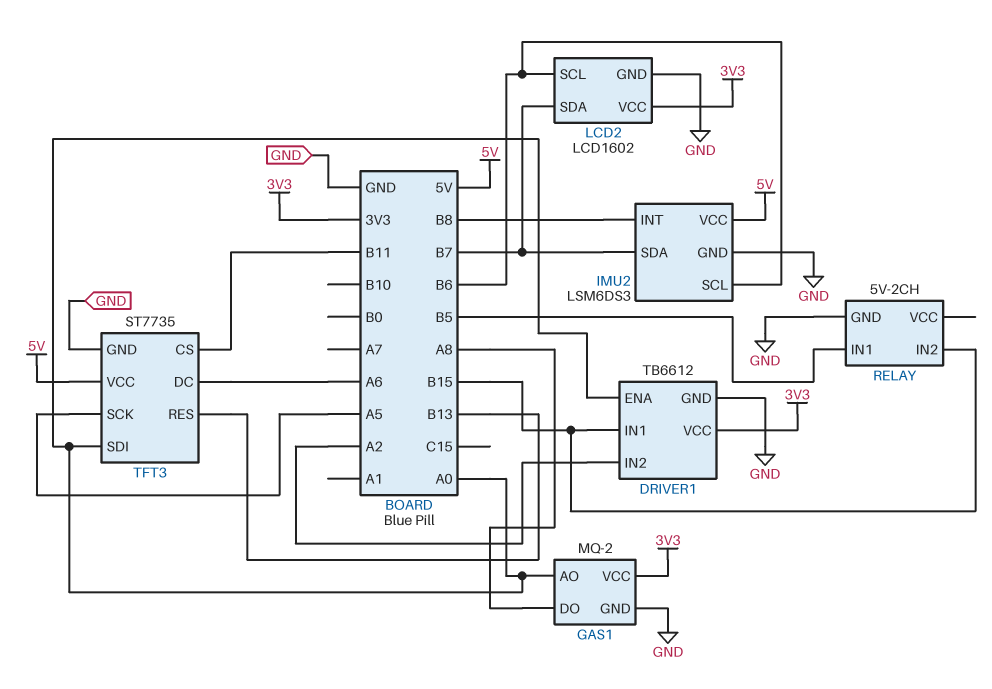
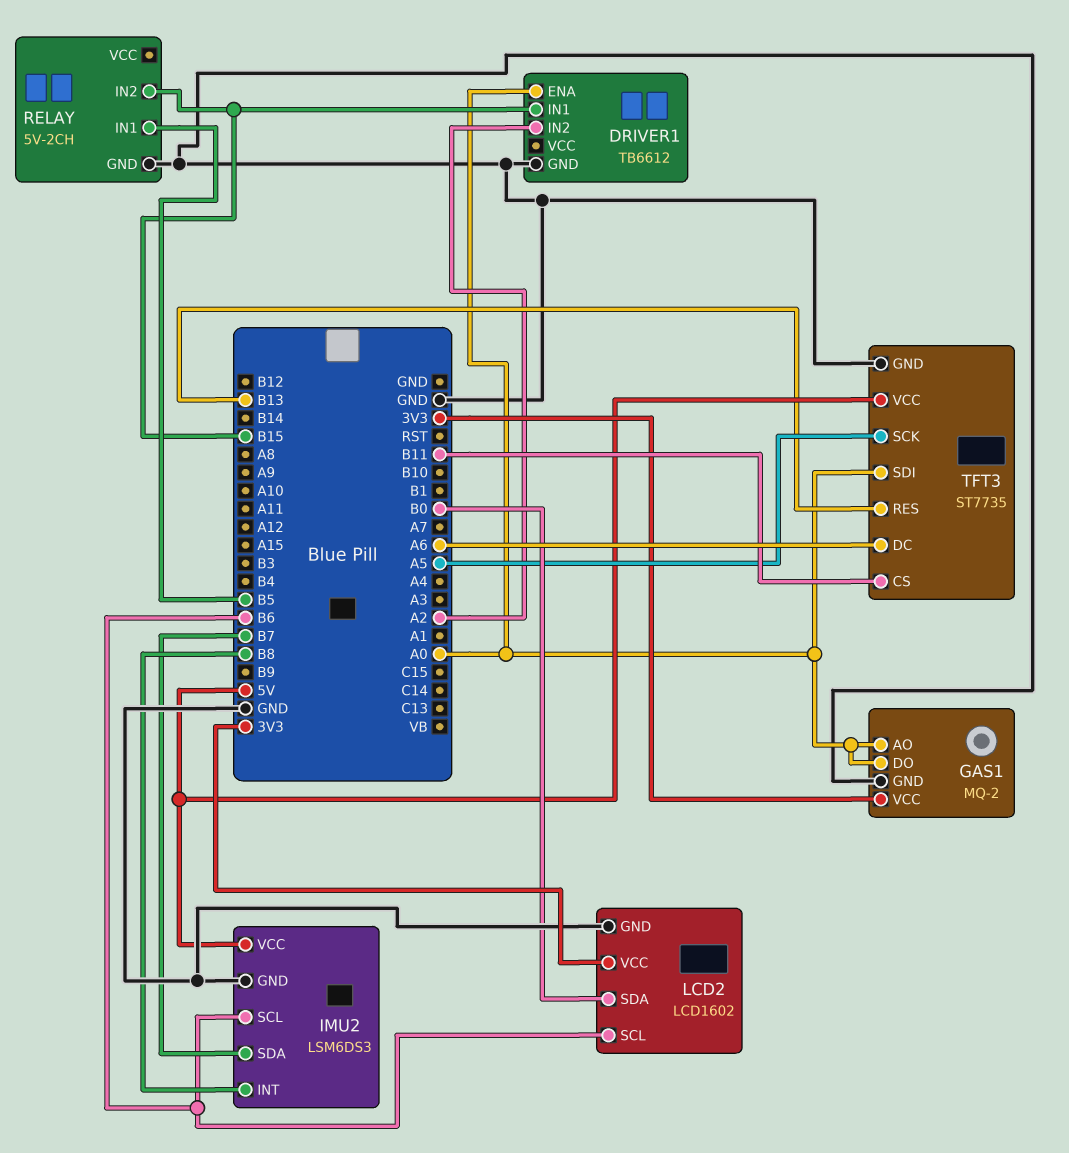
DRIVER1 pin VCC: 3V3 -> none
GAS1 pin DO: A8 -> A0
LCD2 pin SDA: B7 -> B0

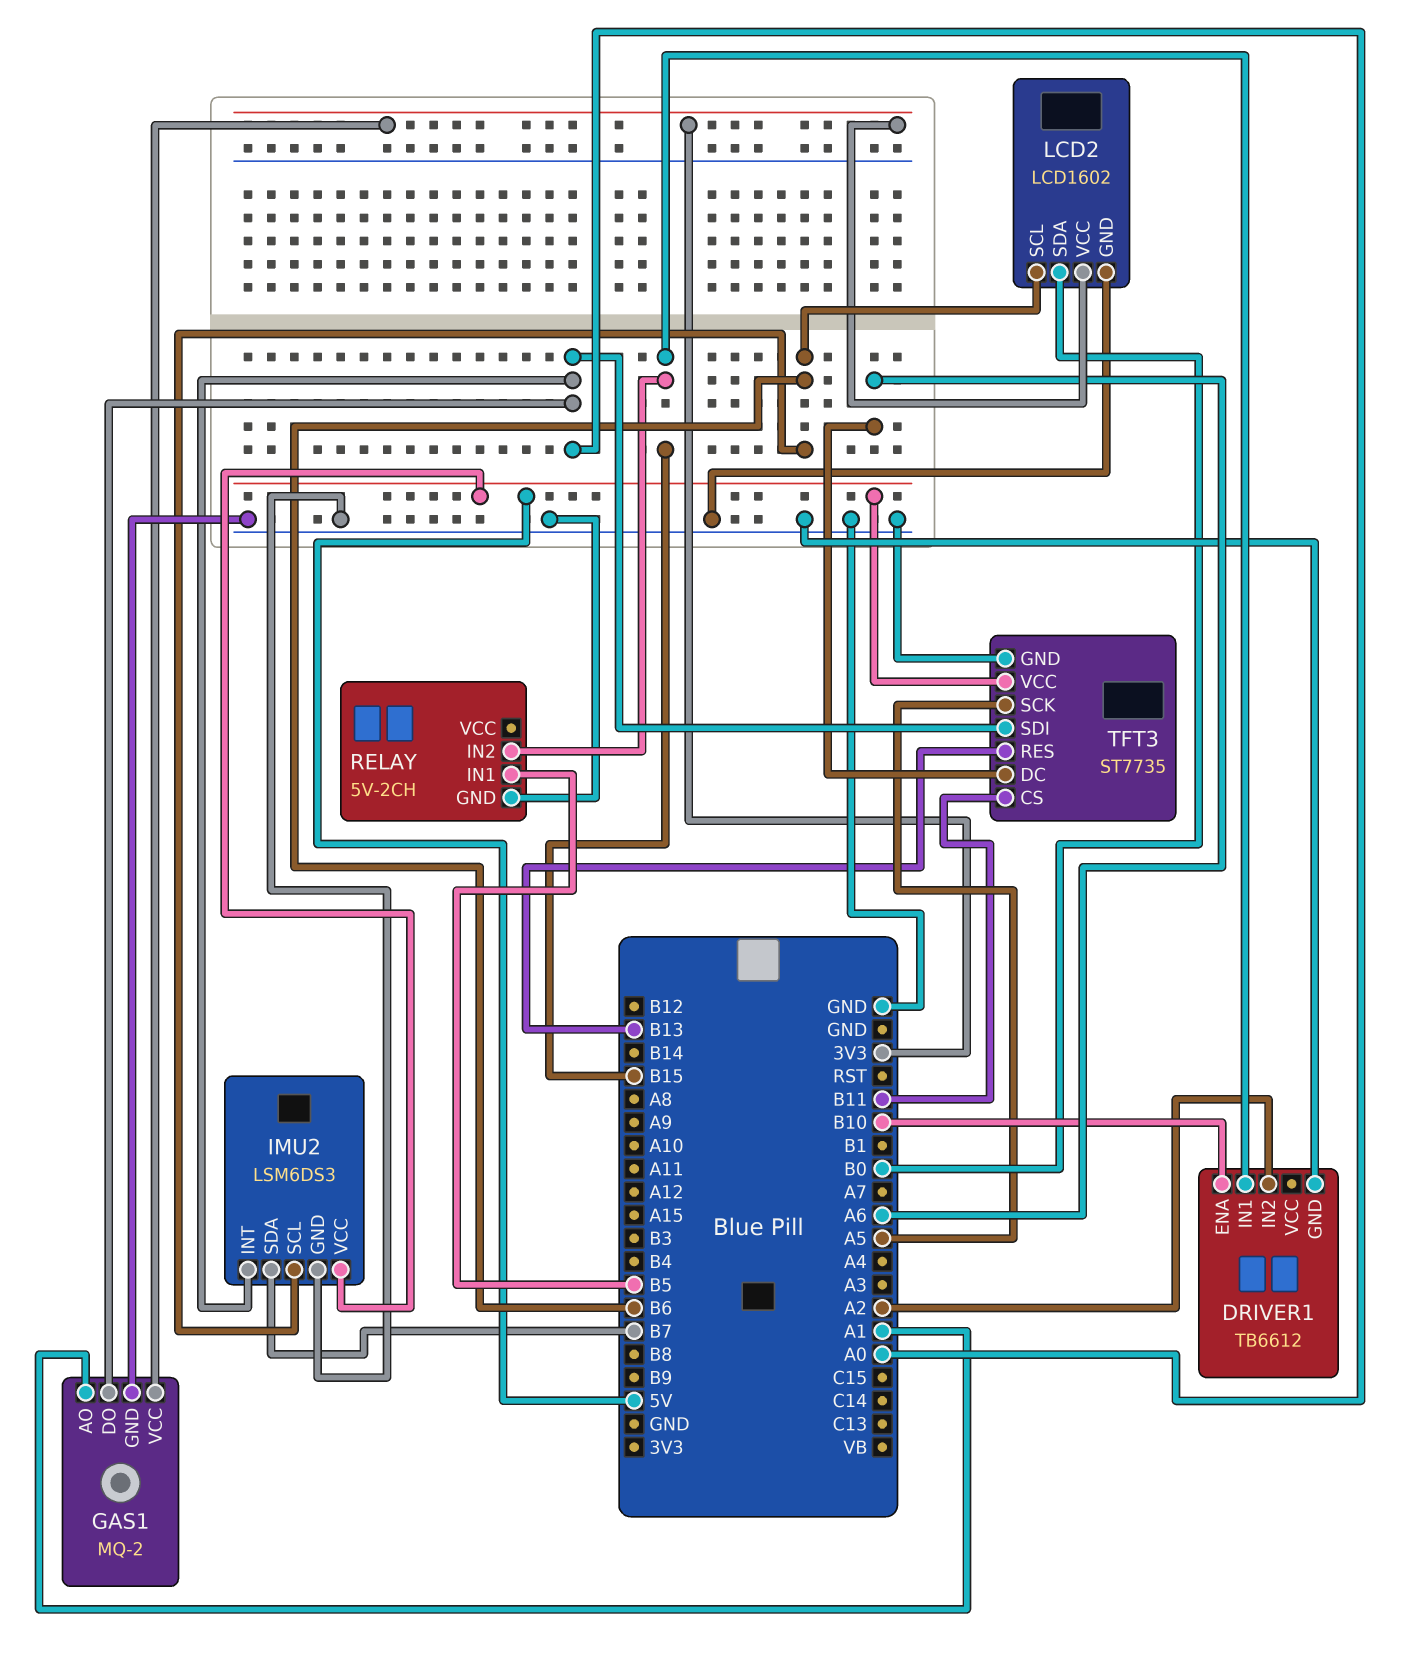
DRIVER1 pin ENA: A0 -> B10
GAS1 pin AO: A0 -> A1
IMU2 pin INT: B8 -> A0

